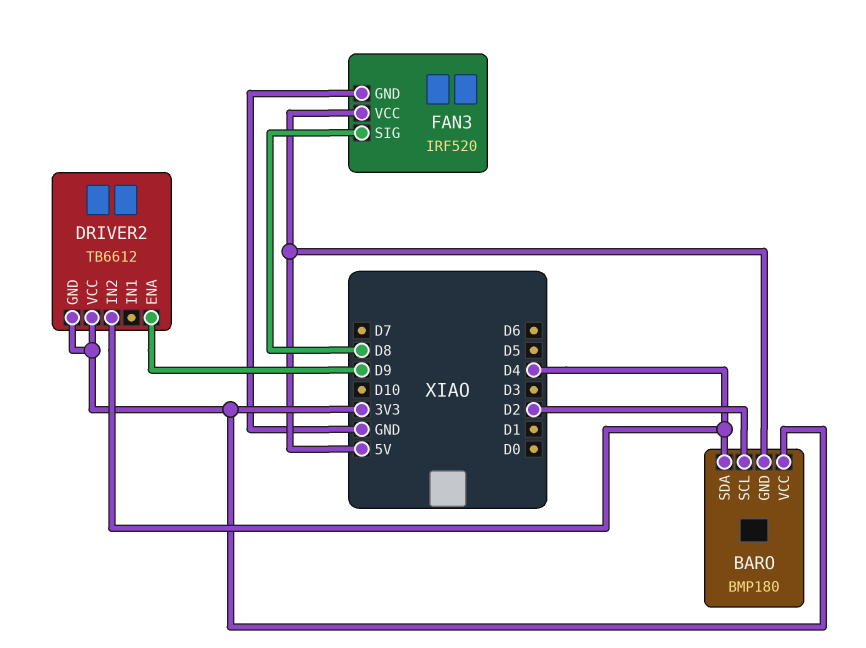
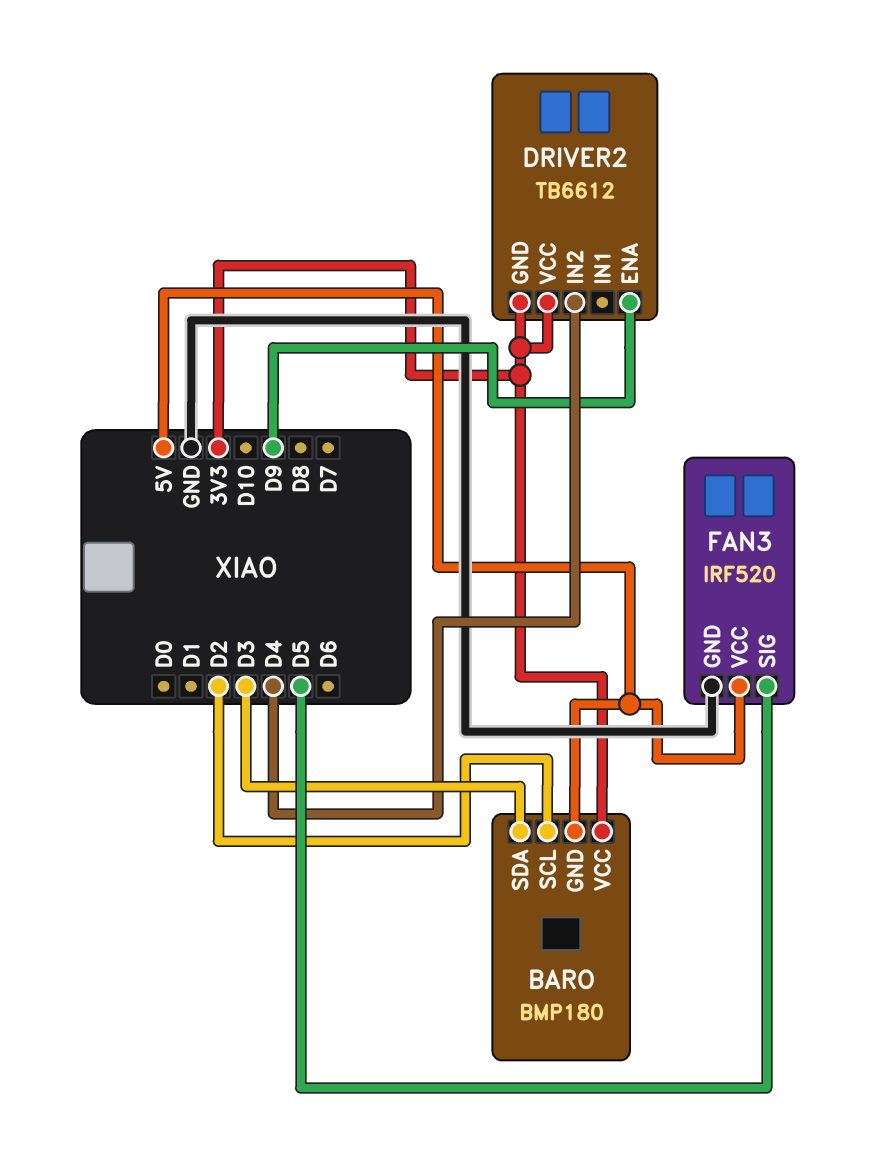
BARO pin SDA: D4 -> D3
FAN3 pin SIG: D8 -> D5

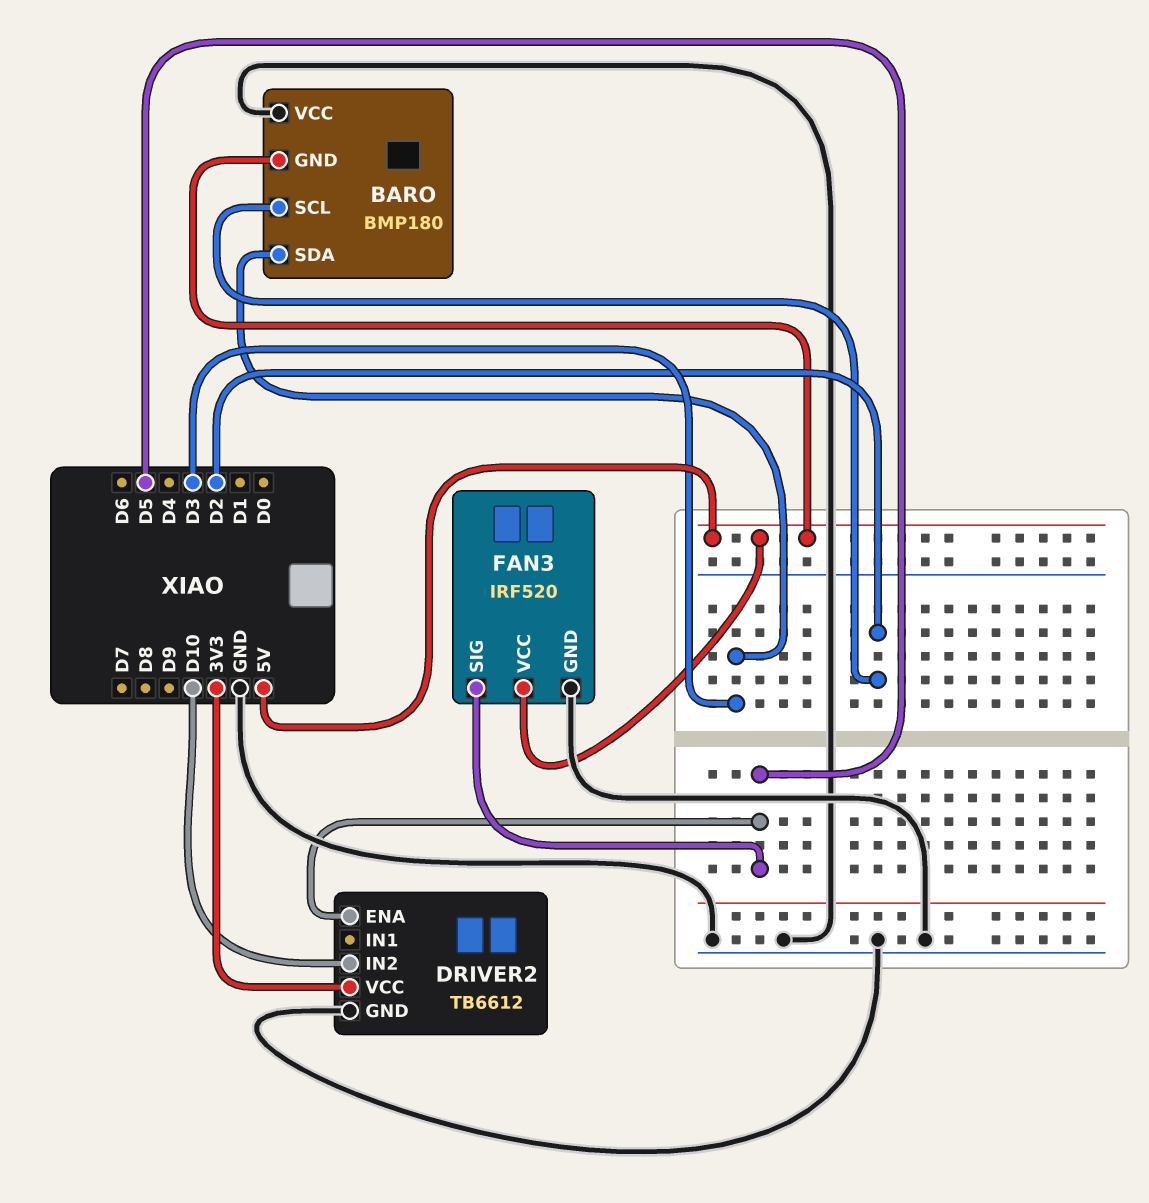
BARO pin VCC: 3V3 -> GND
DRIVER2 pin ENA: D9 -> D5
DRIVER2 pin GND: 3V3 -> GND
DRIVER2 pin IN2: D4 -> D10

